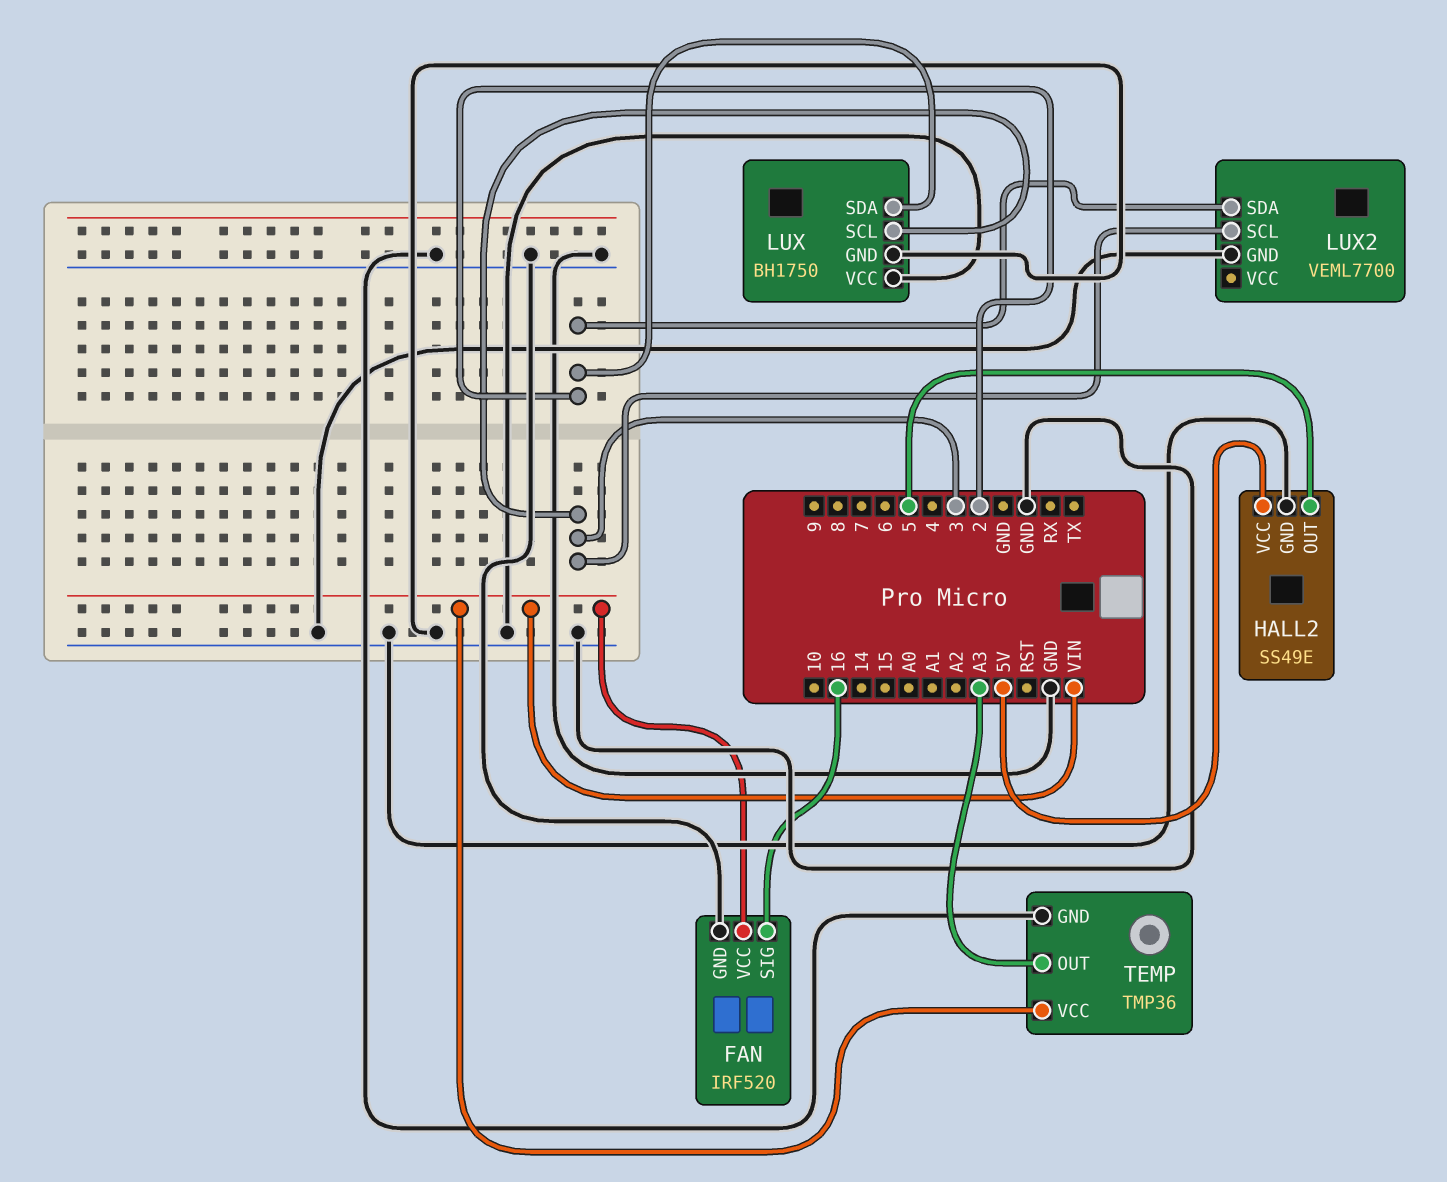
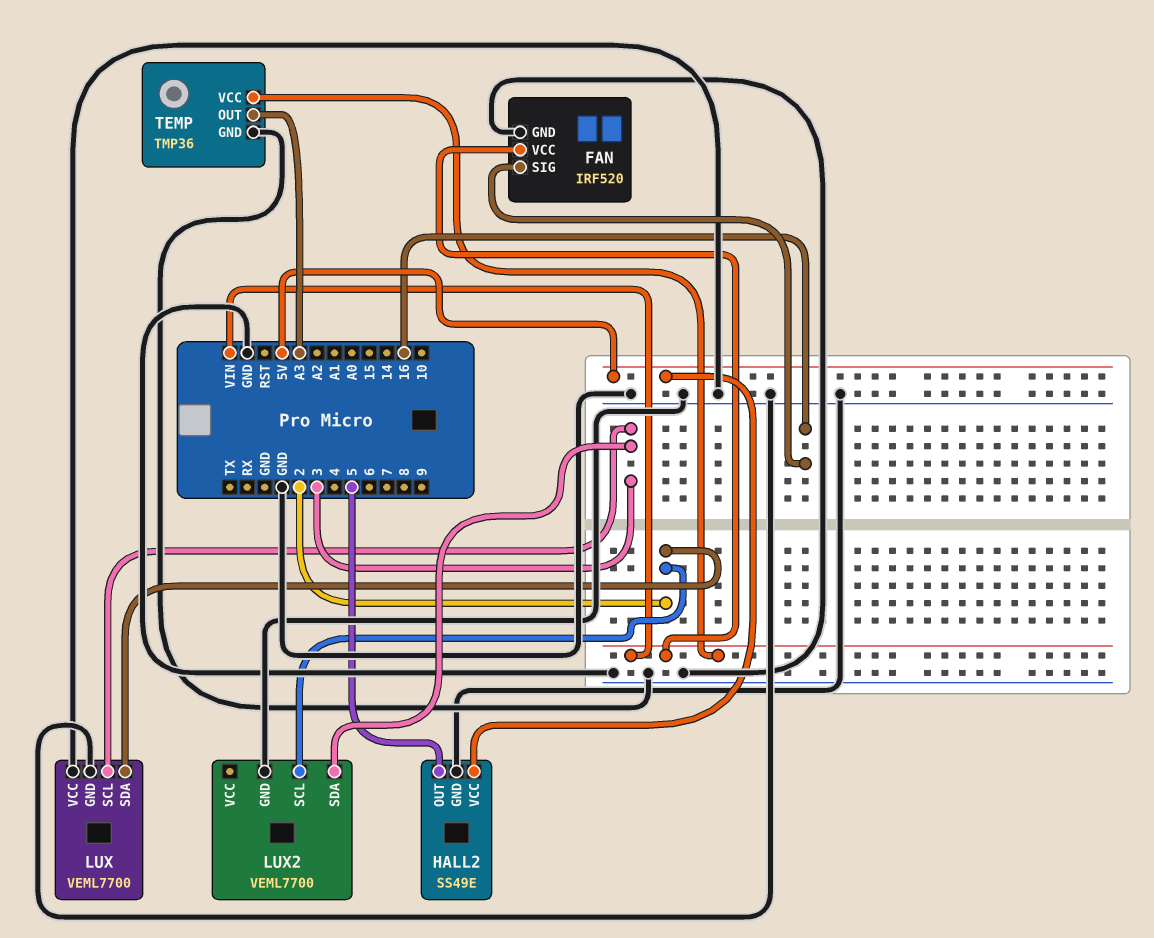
LUX: BH1750 -> VEML7700
LUX2 pin SCL: 3 -> 2
LUX2 pin SDA: 2 -> 3

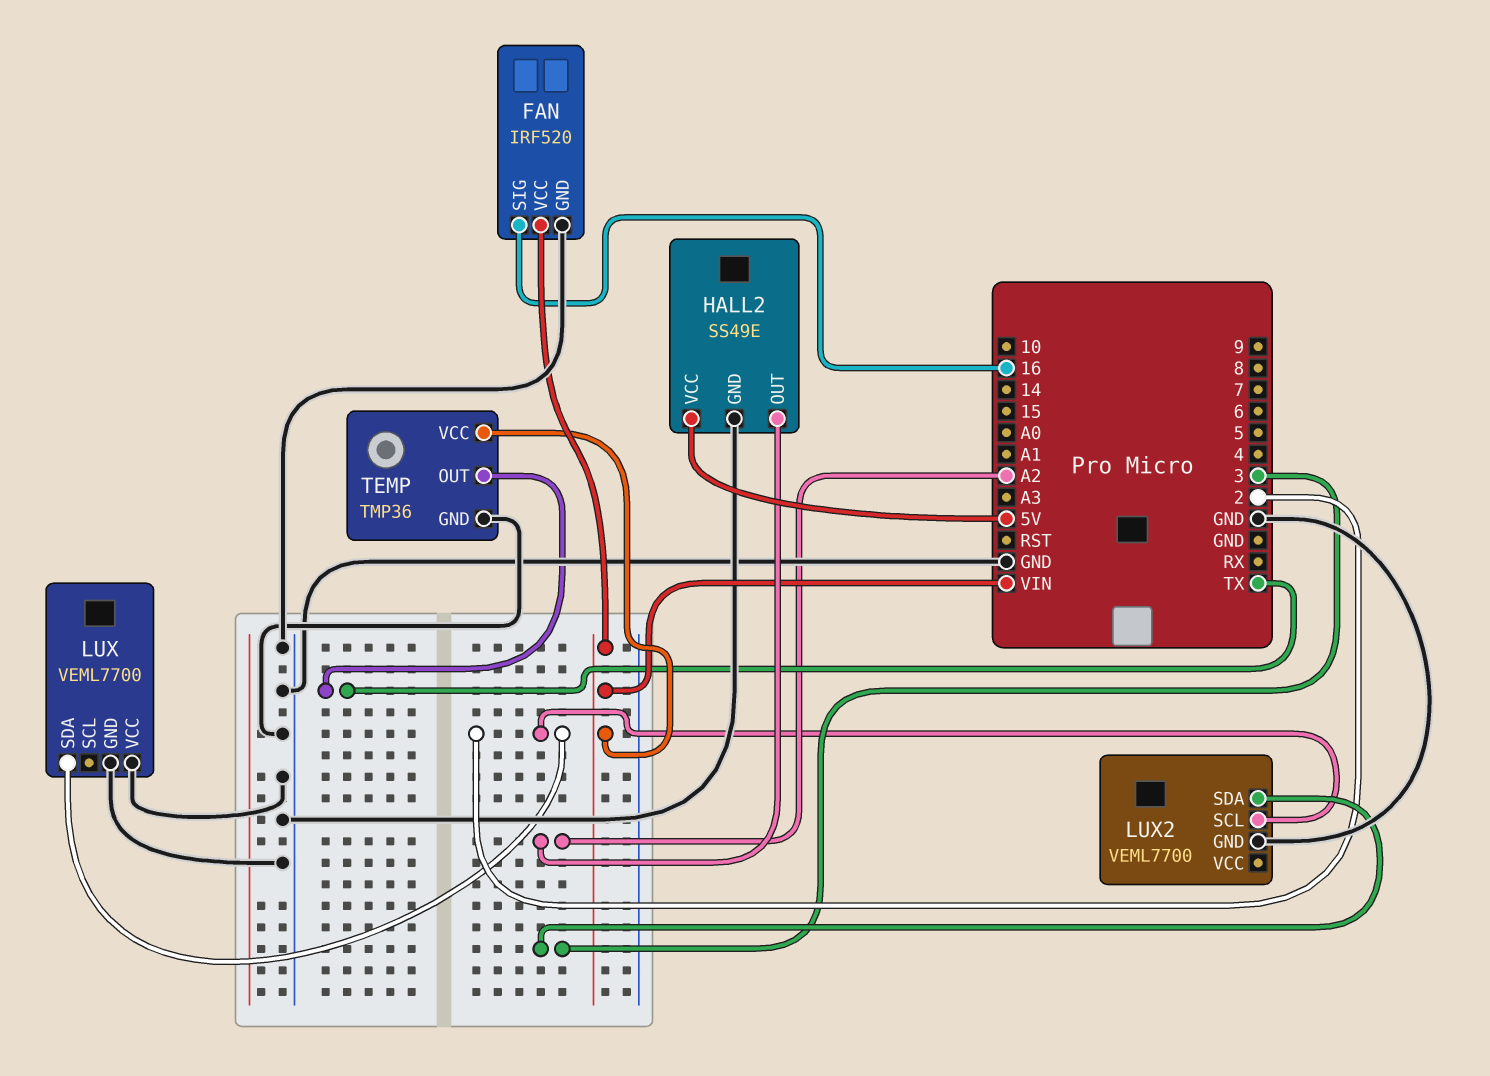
HALL2 pin OUT: 5 -> A2
LUX pin SCL: 3 -> none
TEMP pin OUT: A3 -> TX

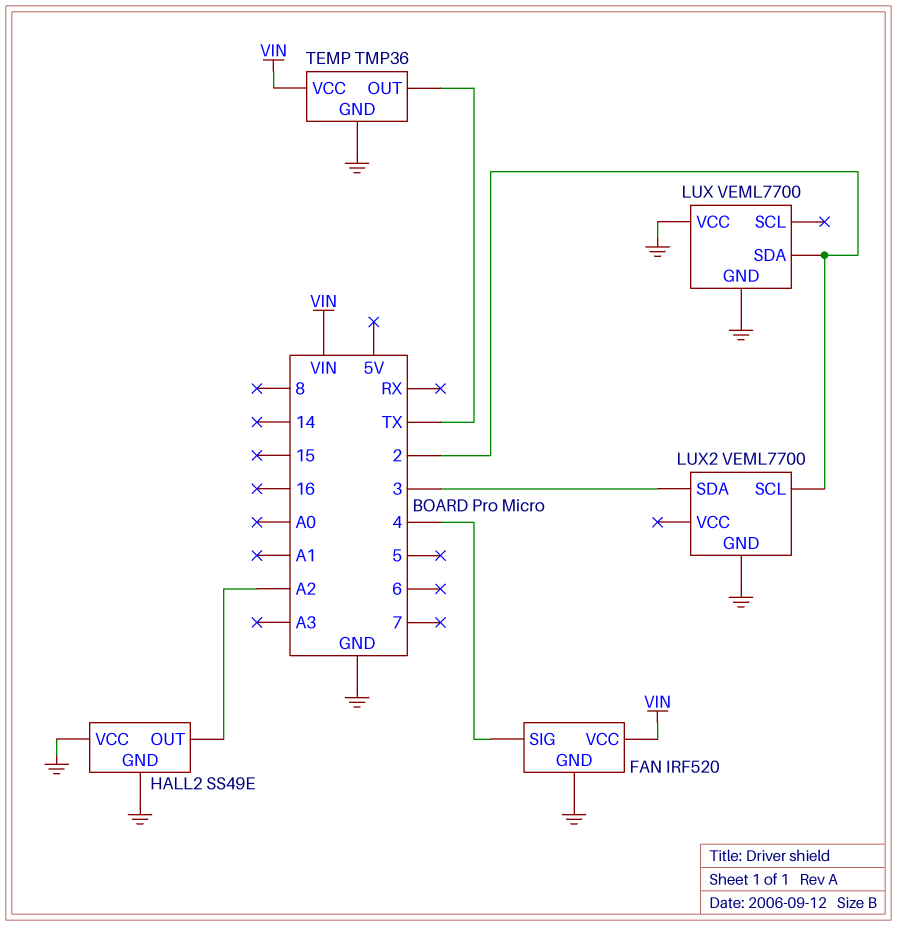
FAN pin SIG: 16 -> 4
HALL2 pin VCC: 5V -> GND

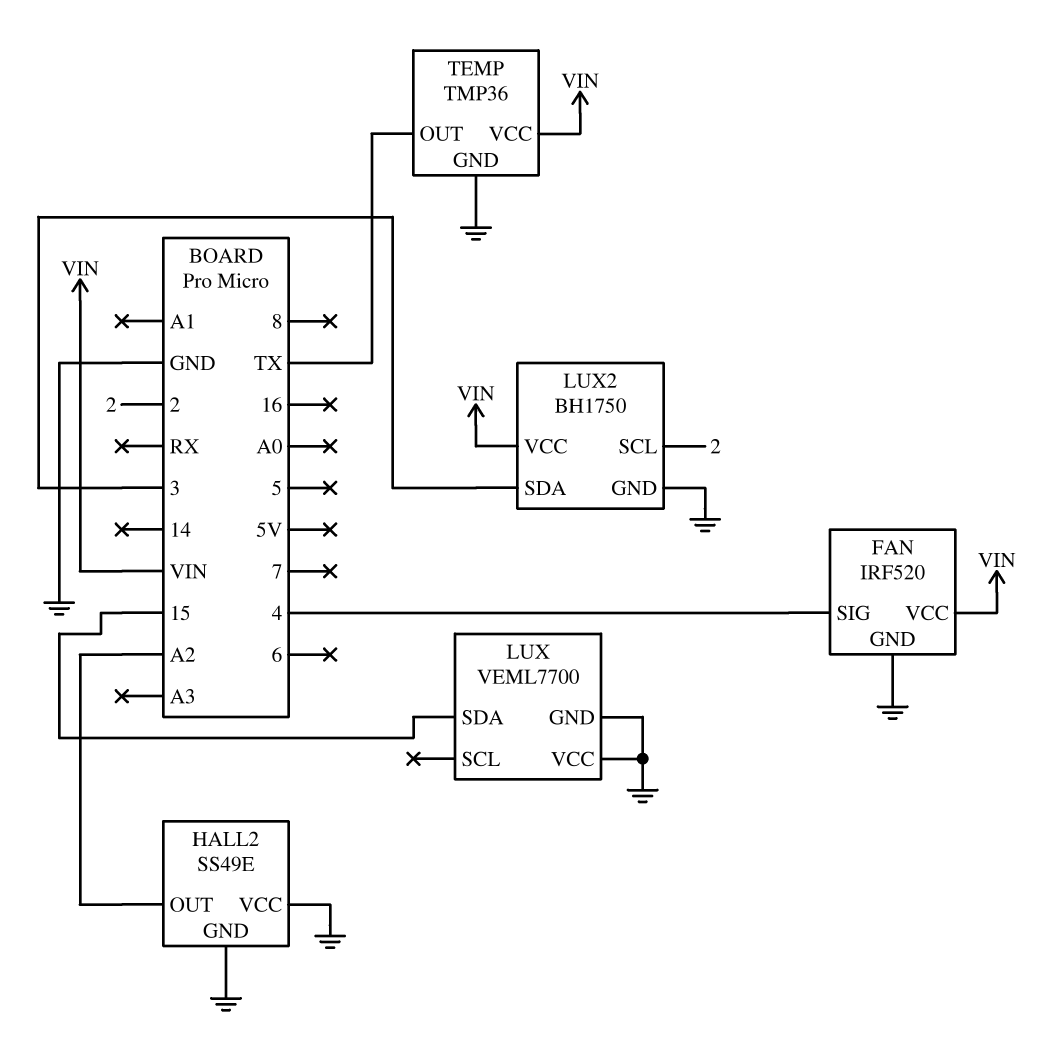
LUX pin SDA: 2 -> 15
LUX2: VEML7700 -> BH1750
LUX2 pin VCC: none -> VIN

